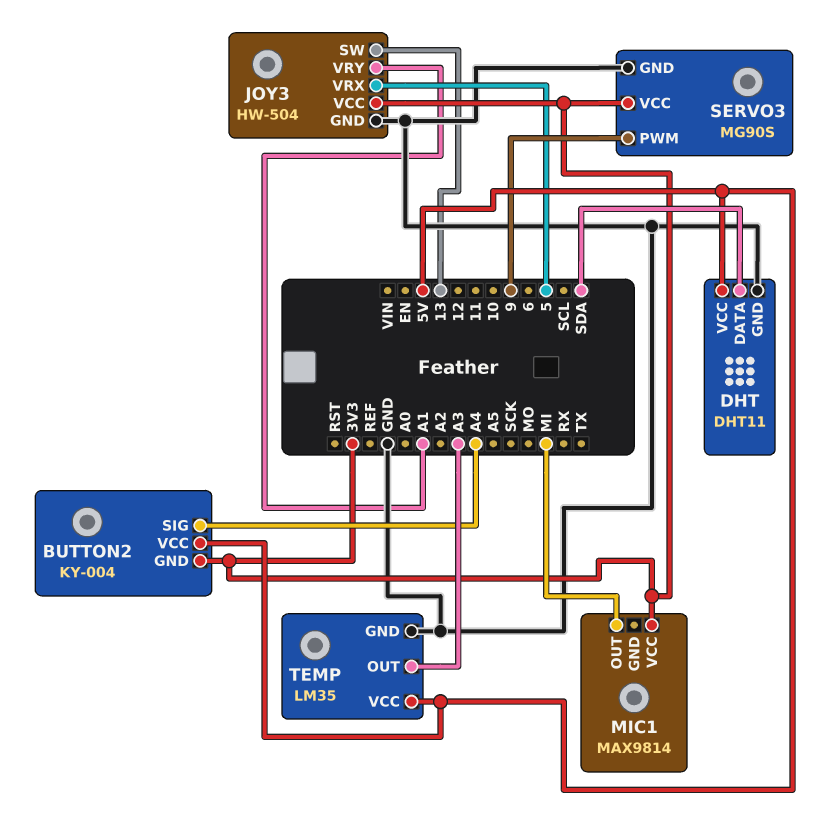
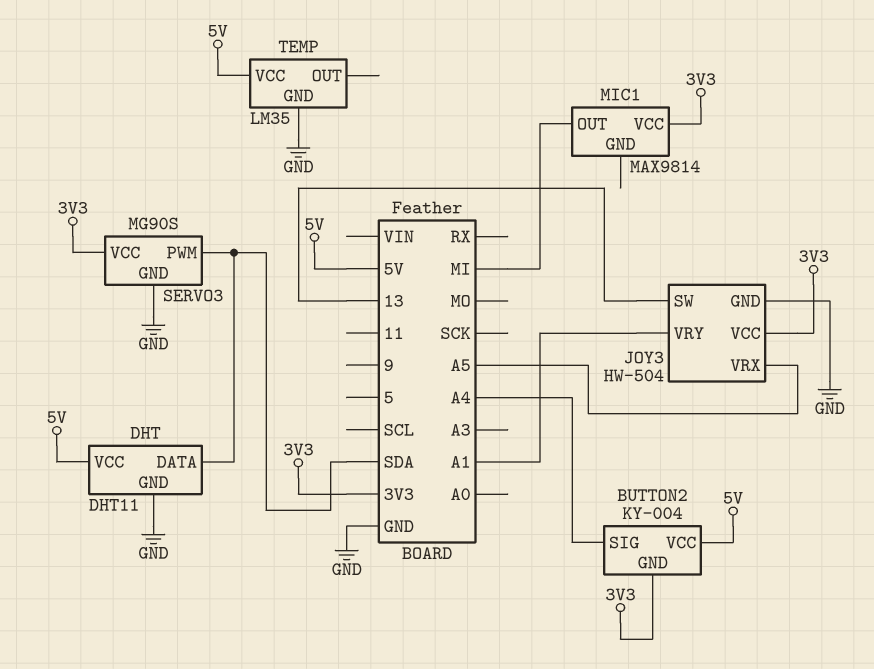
JOY3 pin VRX: 5 -> A5
SERVO3 pin PWM: 9 -> SDA
TEMP pin OUT: A3 -> none

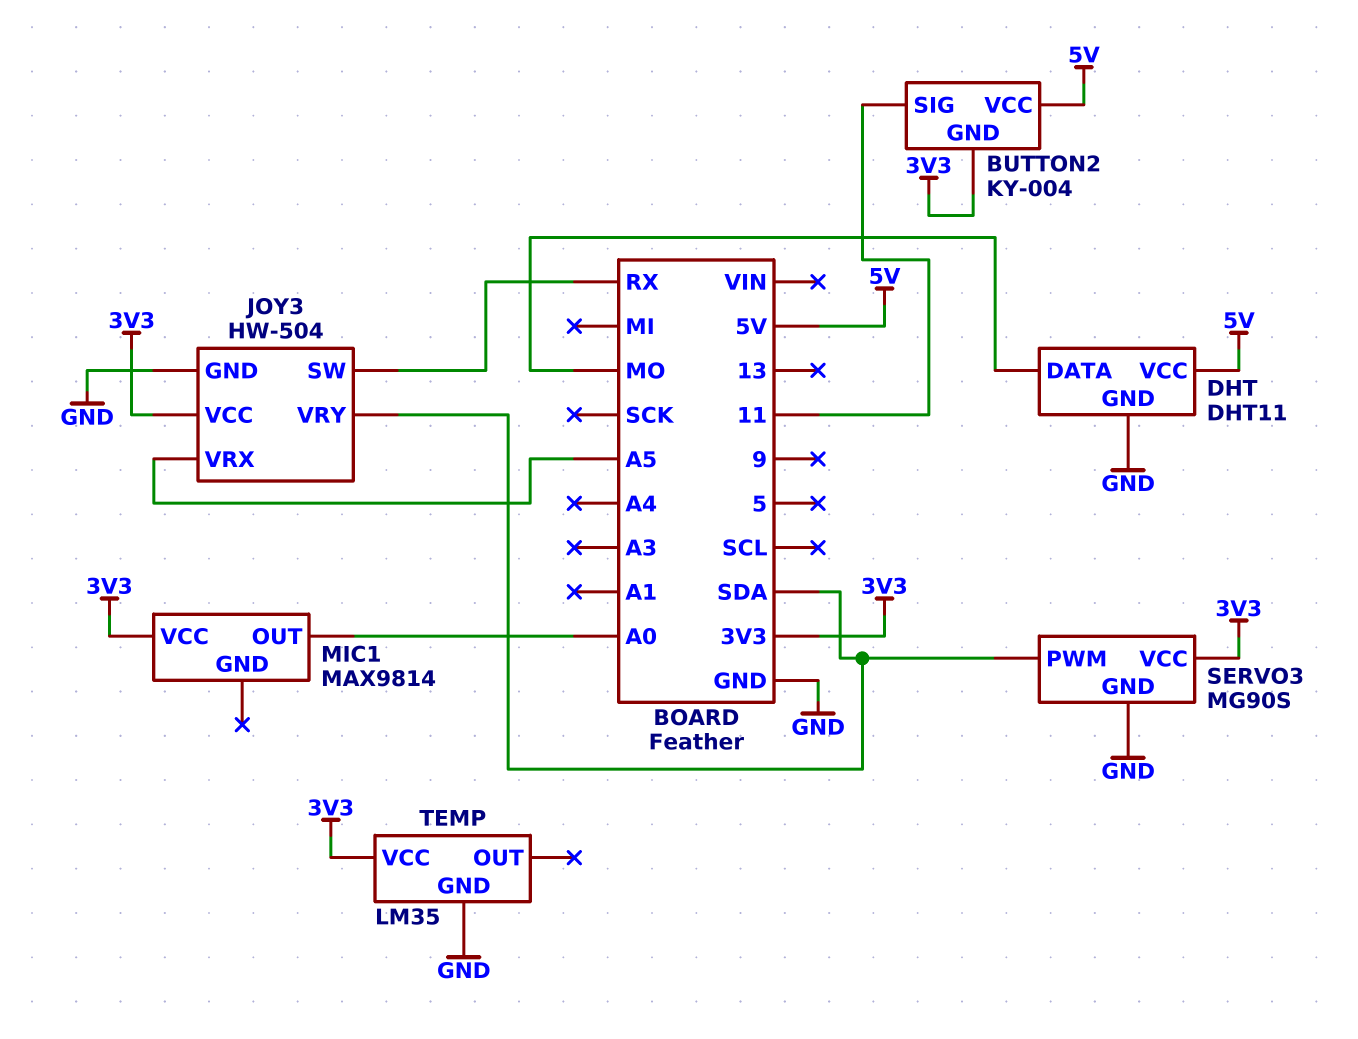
BUTTON2 pin SIG: A4 -> 11
DHT pin DATA: SDA -> MO
JOY3 pin SW: 13 -> RX
JOY3 pin VRY: A1 -> SDA
MIC1 pin OUT: MI -> A0
TEMP pin VCC: 5V -> 3V3

